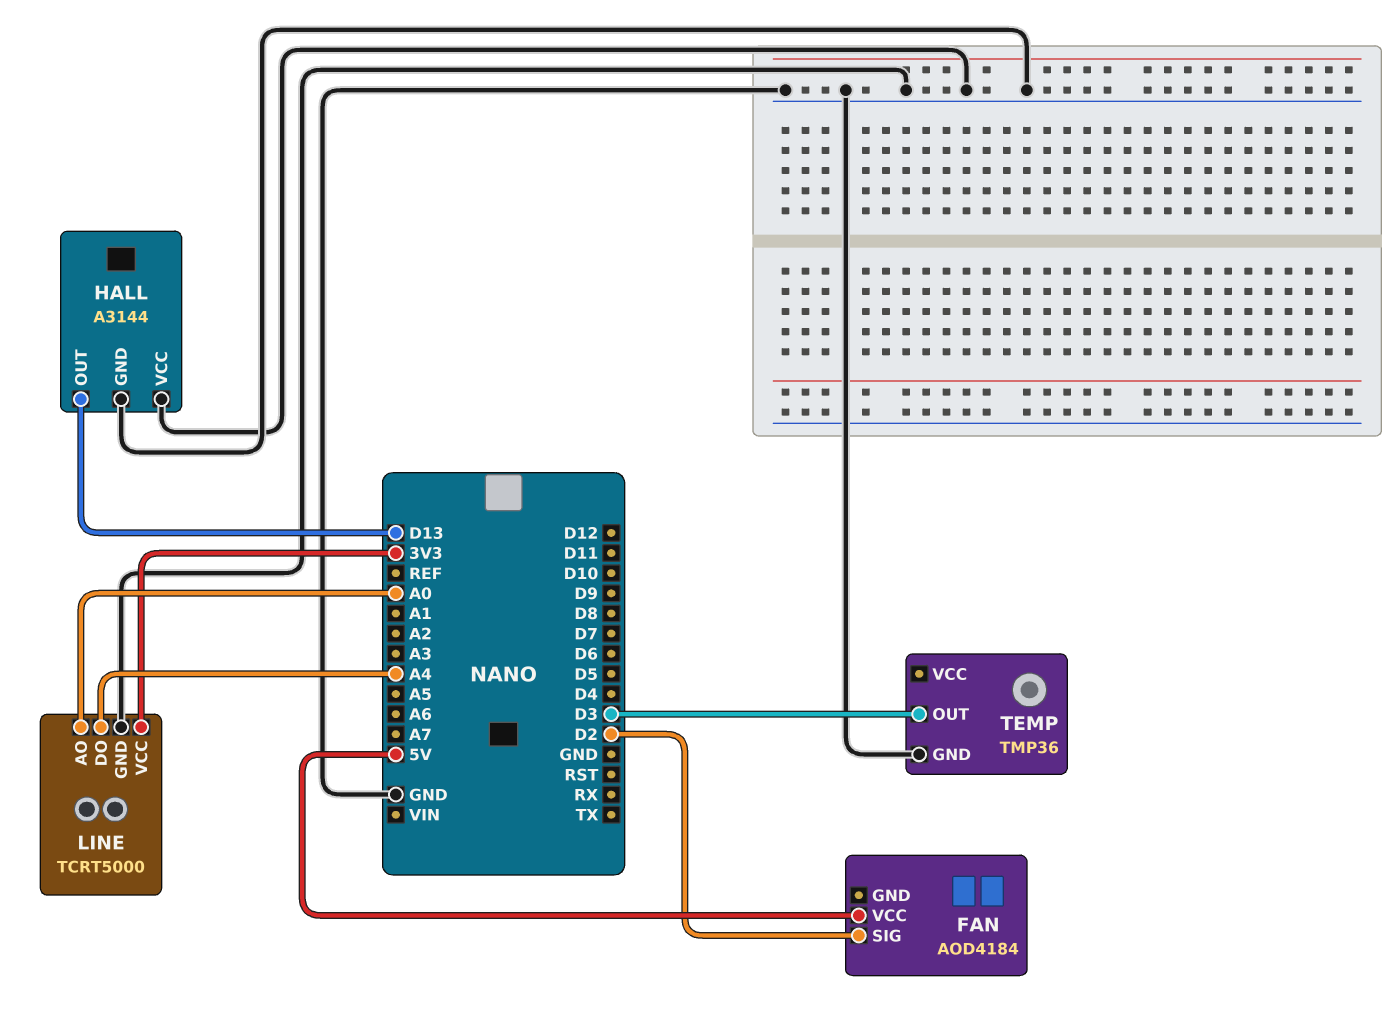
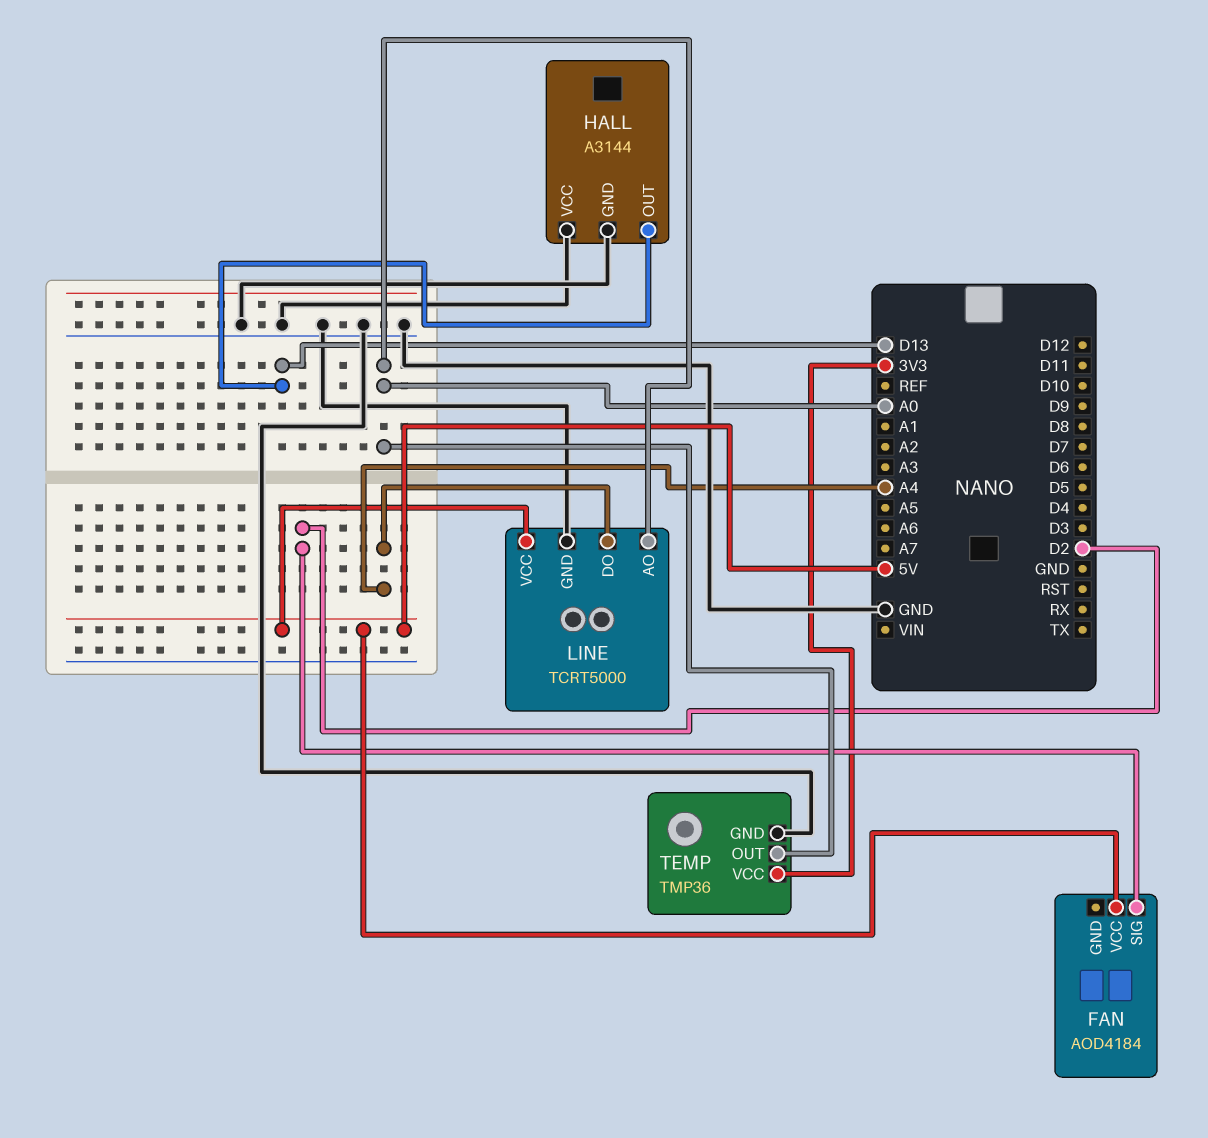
LINE pin VCC: 3V3 -> 5V
TEMP pin OUT: D3 -> A0
TEMP pin VCC: none -> 3V3

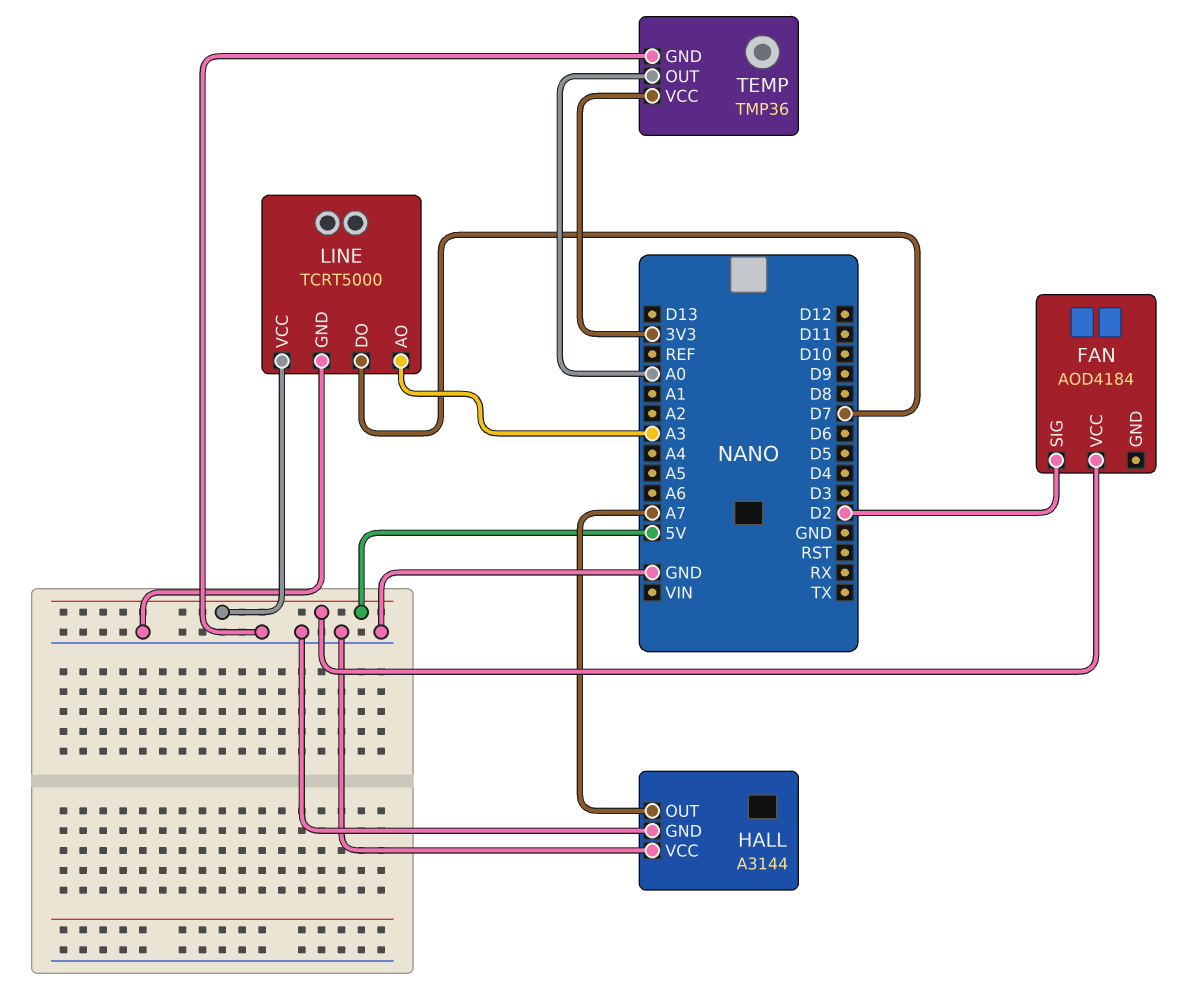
HALL pin OUT: D13 -> A7
LINE pin AO: A0 -> A3
LINE pin DO: A4 -> D7

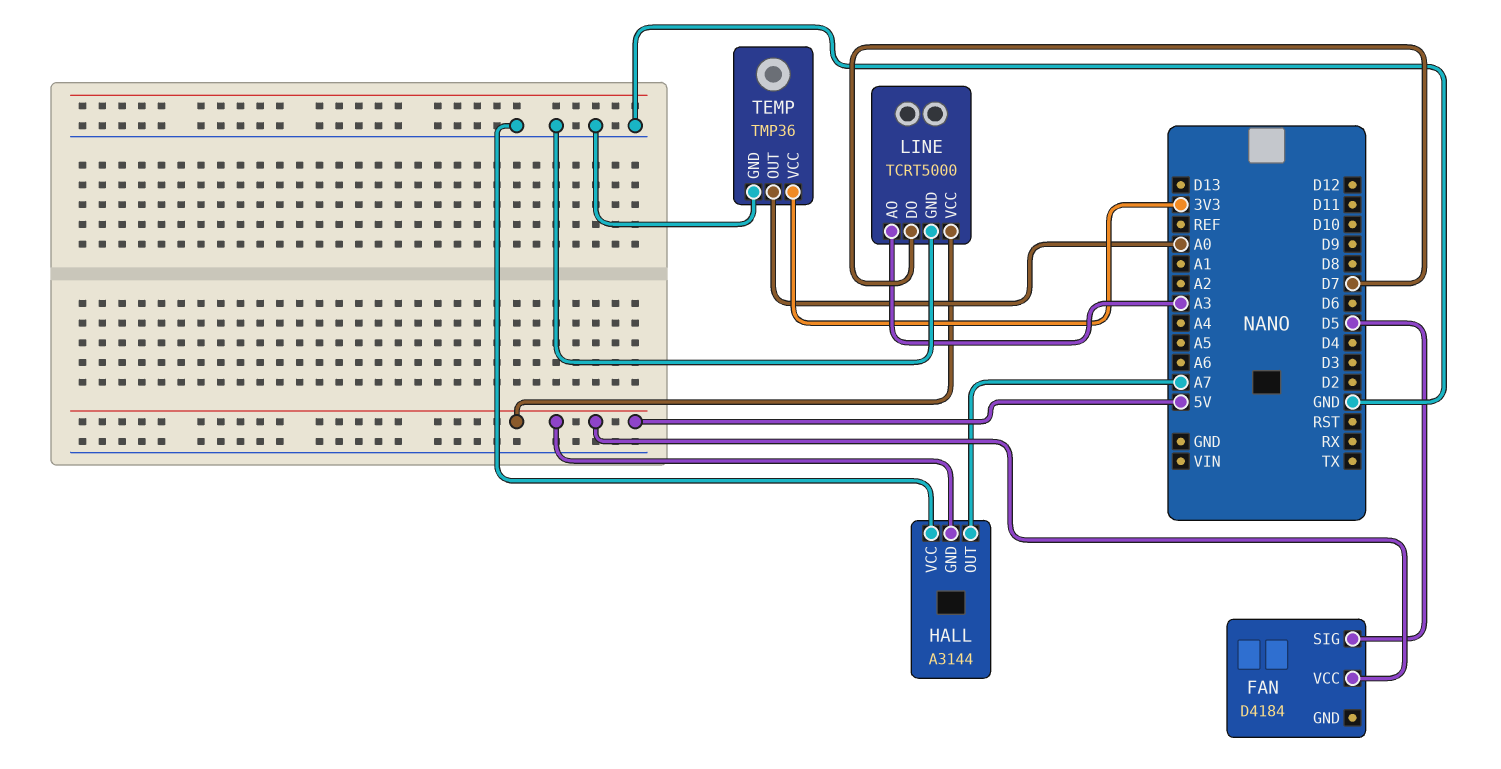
FAN: AOD4184 -> D4184
FAN pin SIG: D2 -> D5
HALL pin GND: GND -> 5V

